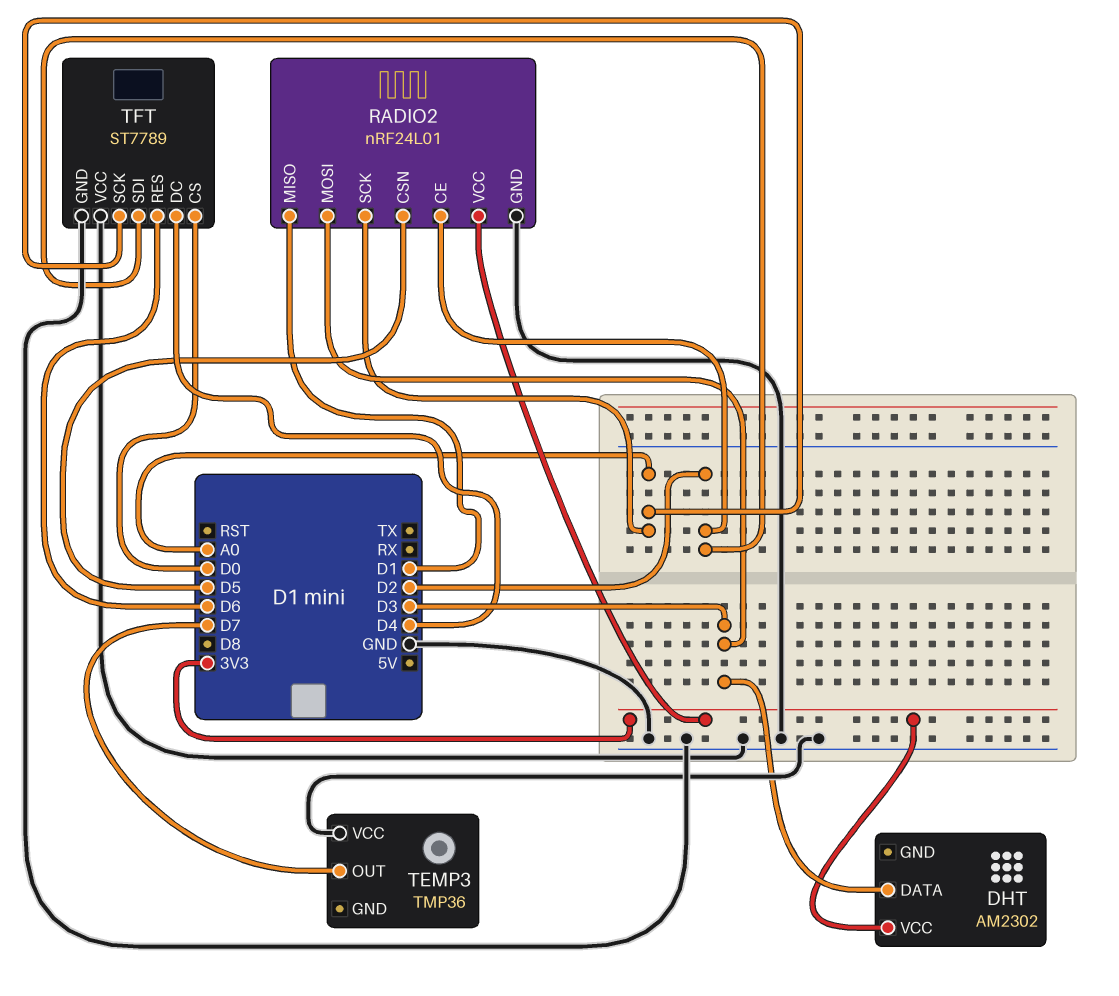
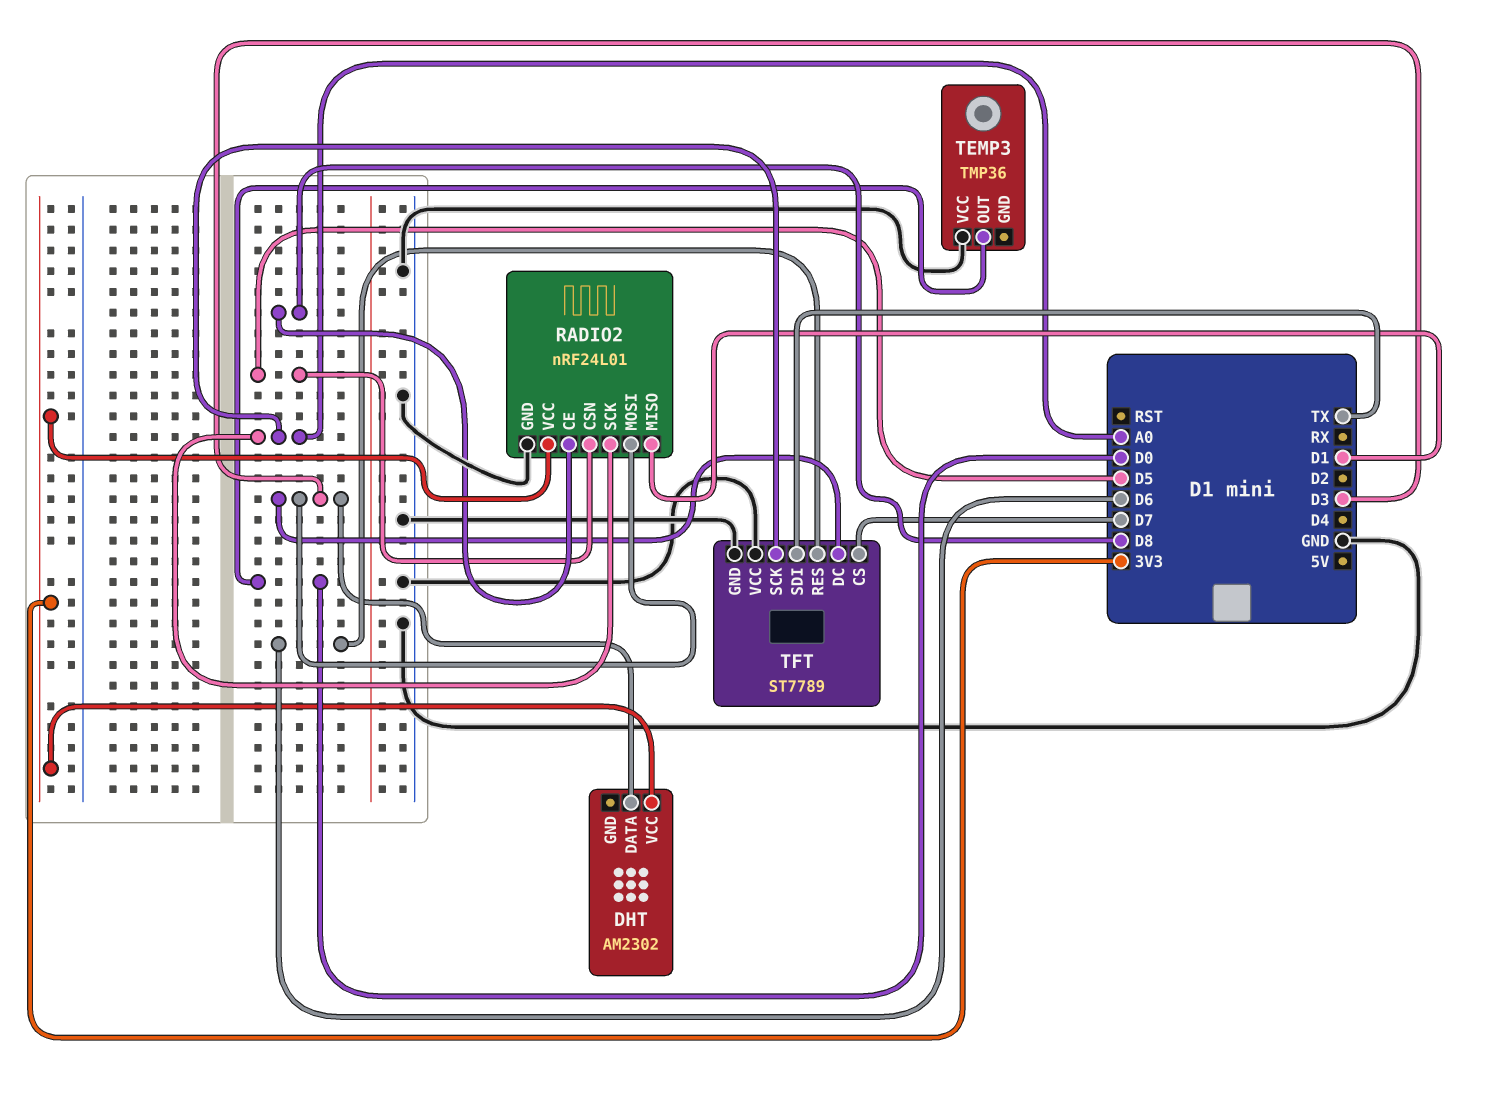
RADIO2 pin CE: D2 -> D8
TEMP3 pin OUT: D7 -> D0
TFT pin CS: D0 -> D7
TFT pin DC: D4 -> D3
TFT pin SDI: D2 -> TX

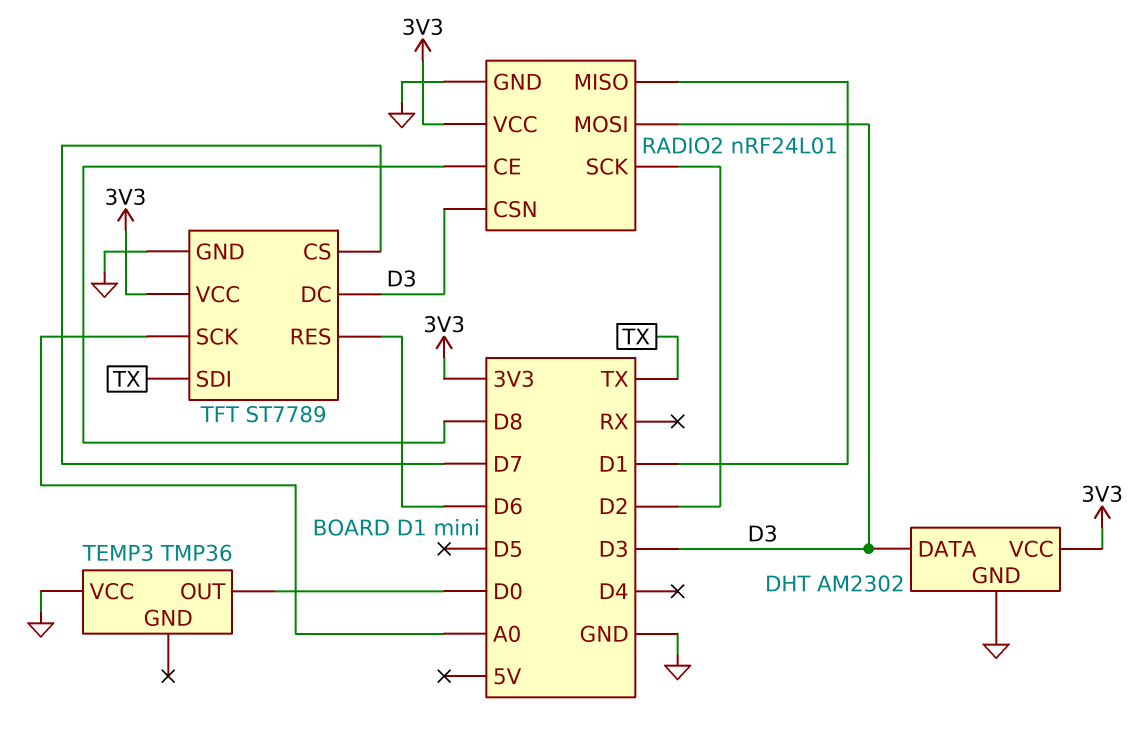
DHT pin GND: none -> GND
RADIO2 pin CSN: D5 -> D3
RADIO2 pin SCK: A0 -> D2
TFT pin VCC: GND -> 3V3

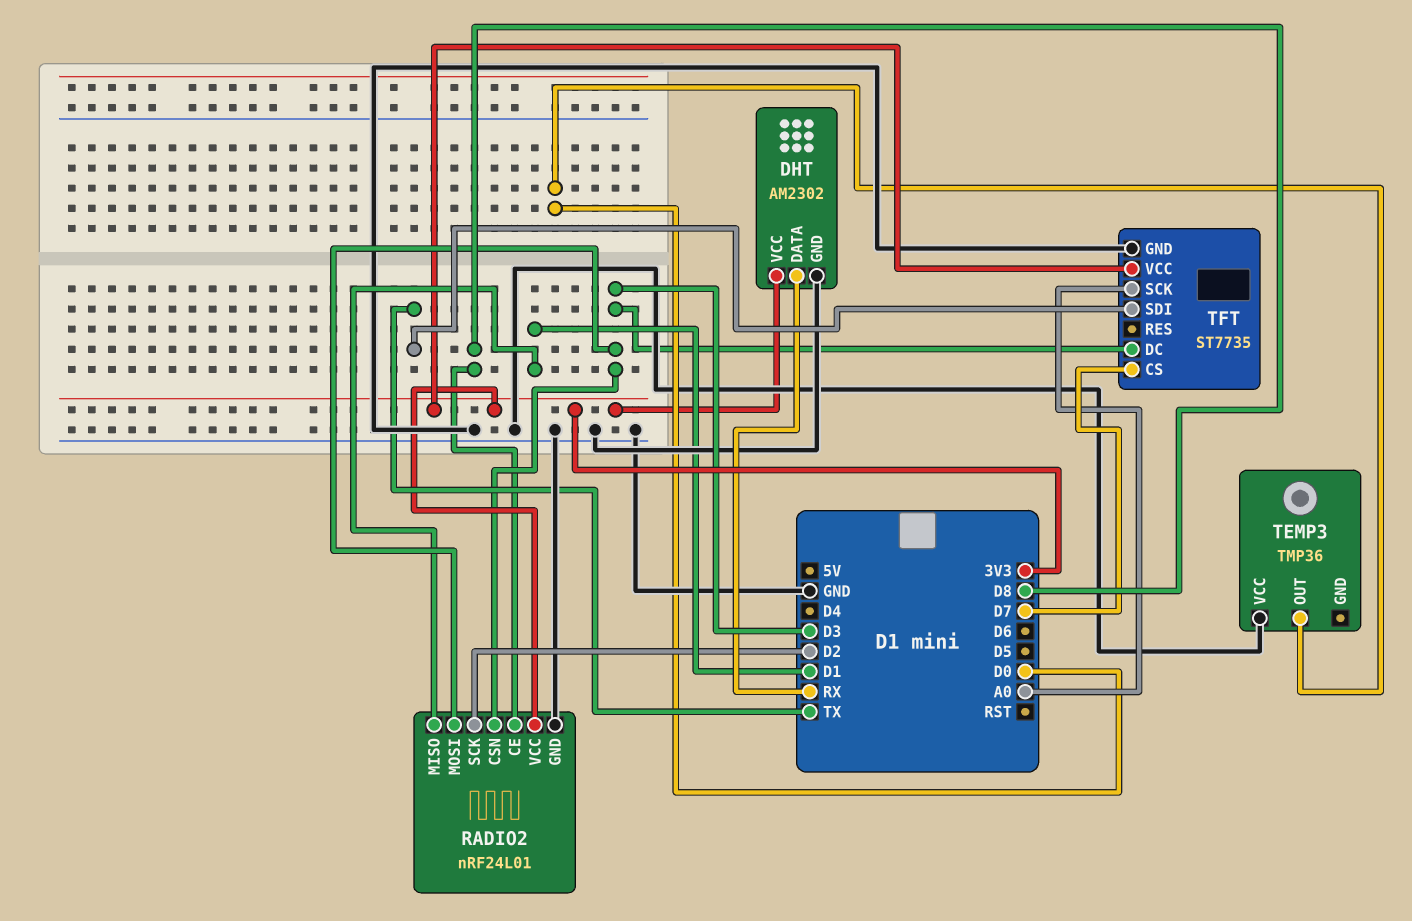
DHT pin DATA: D3 -> RX
TFT: ST7789 -> ST7735
TFT pin RES: D6 -> none

